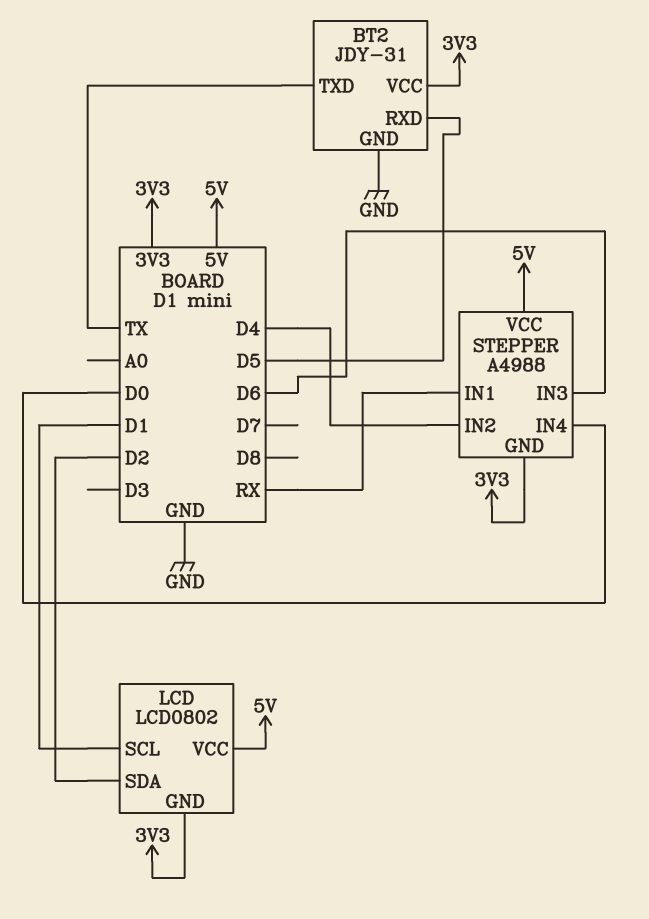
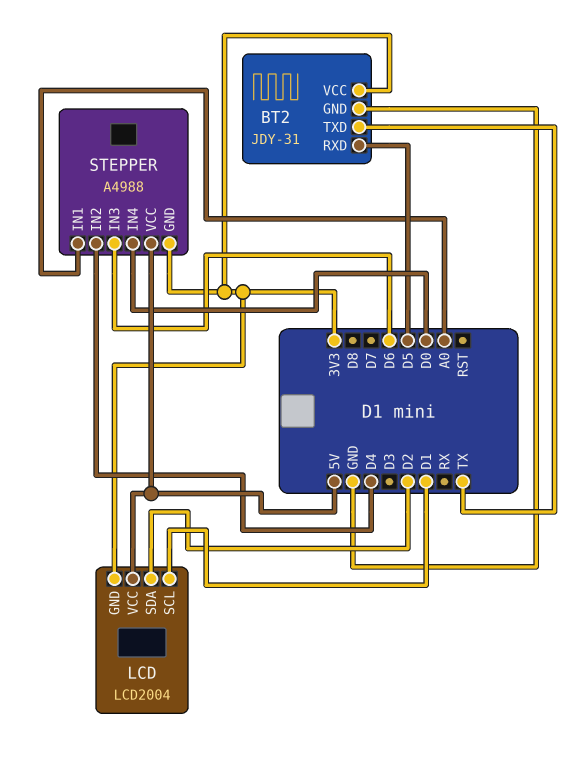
LCD: LCD0802 -> LCD2004
STEPPER pin IN1: RX -> A0

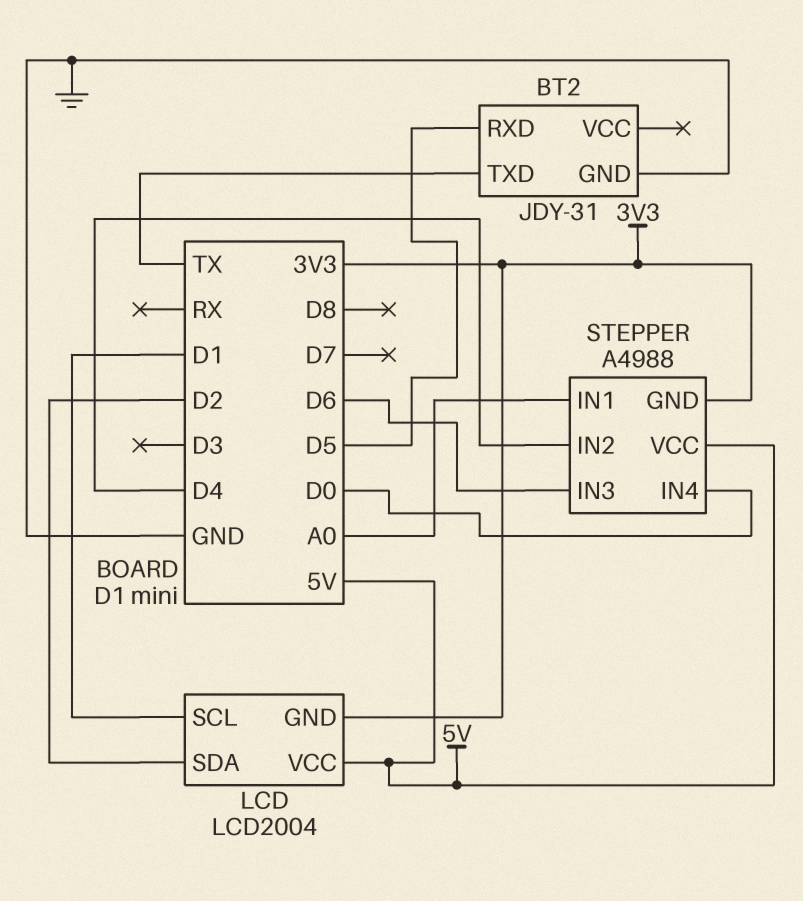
BT2 pin VCC: 3V3 -> none

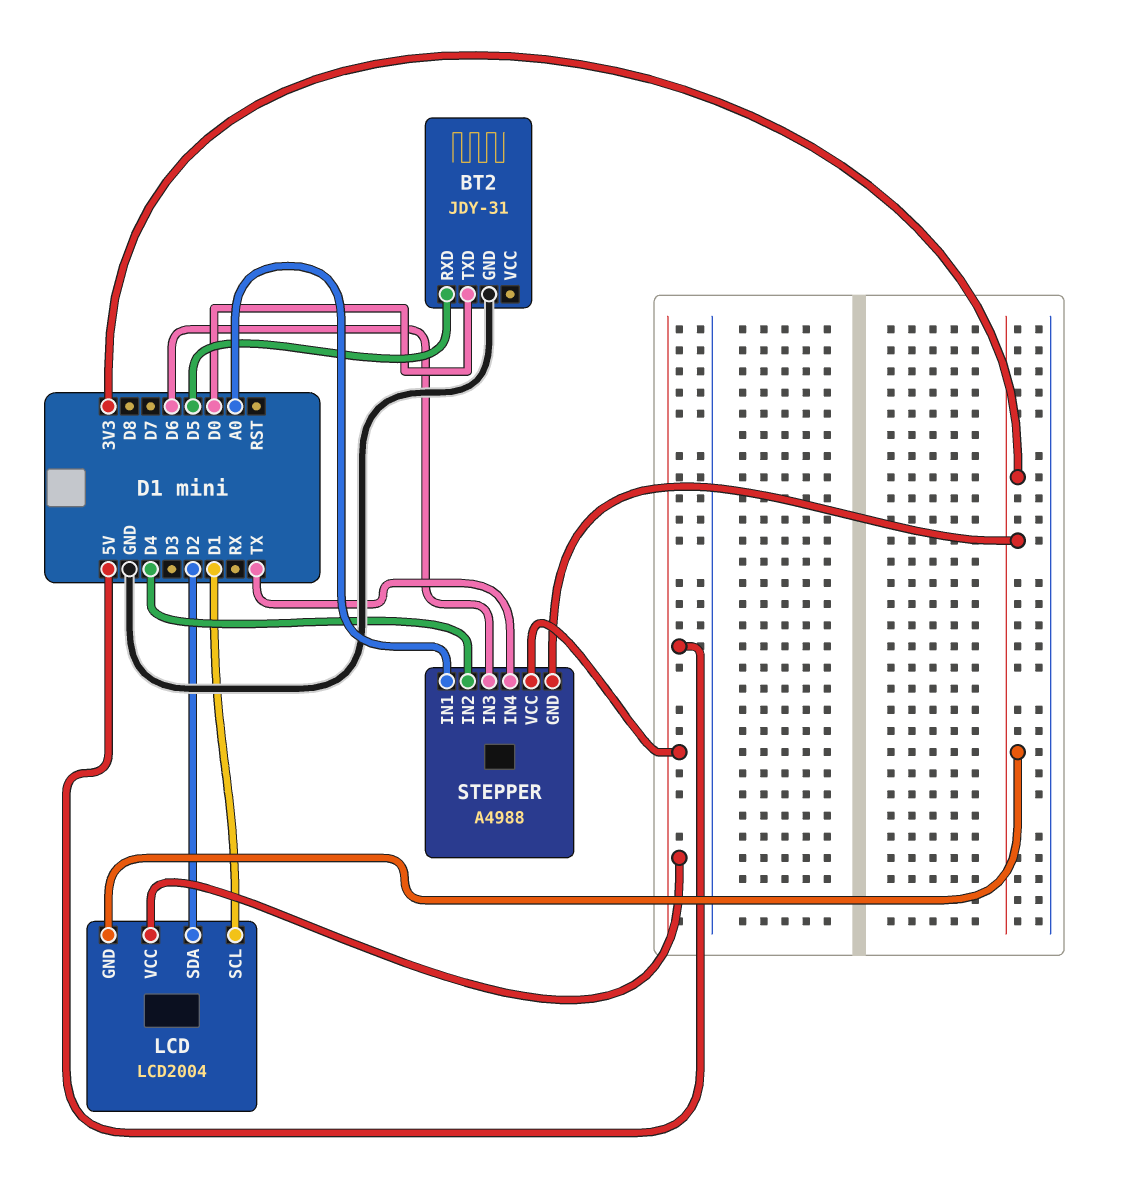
BT2 pin TXD: TX -> D0
STEPPER pin IN4: D0 -> TX

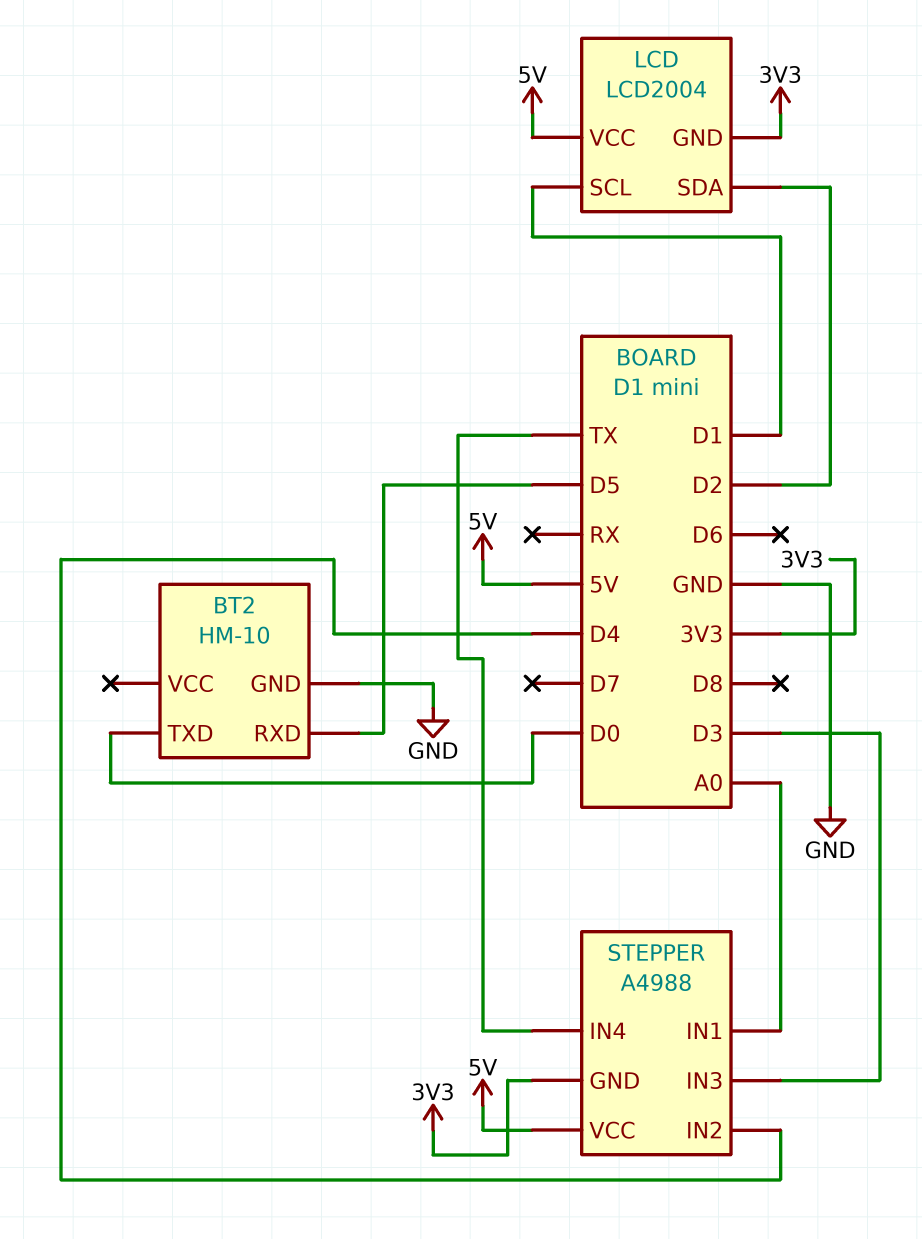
BT2: JDY-31 -> HM-10
STEPPER pin IN3: D6 -> D3

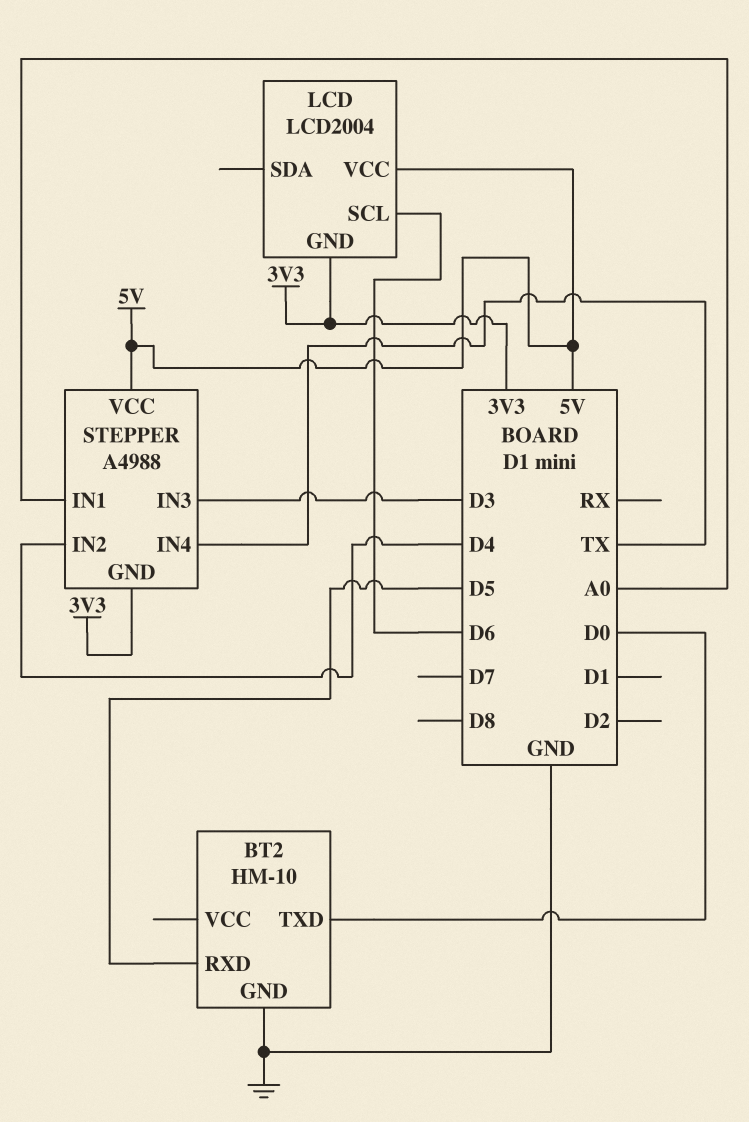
LCD pin SCL: D1 -> D6
LCD pin SDA: D2 -> none

